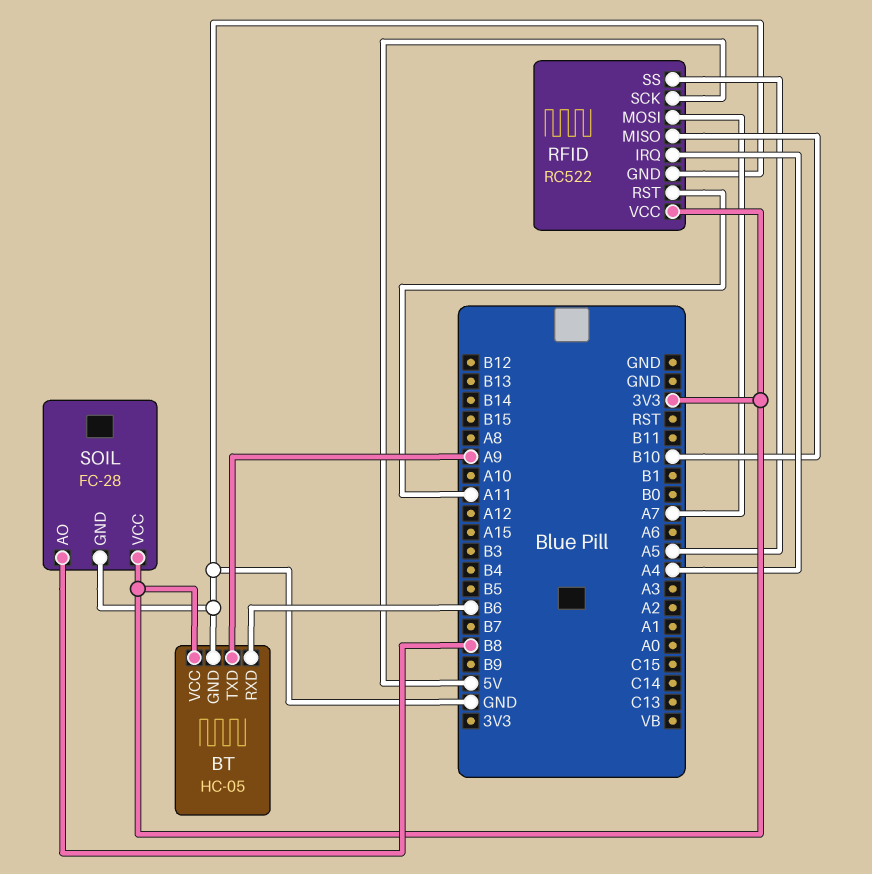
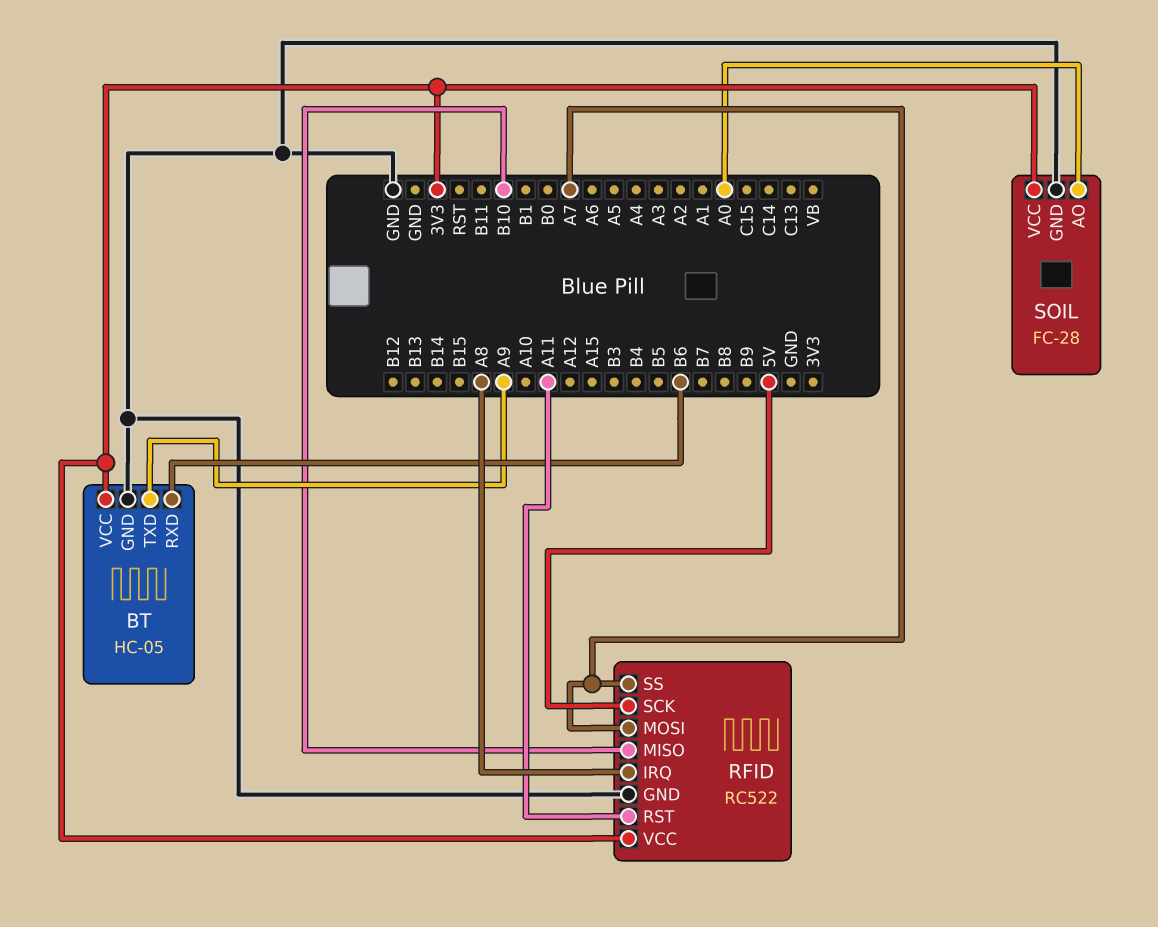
RFID pin IRQ: A4 -> A8
RFID pin SS: A5 -> A7
SOIL pin AO: B8 -> A0

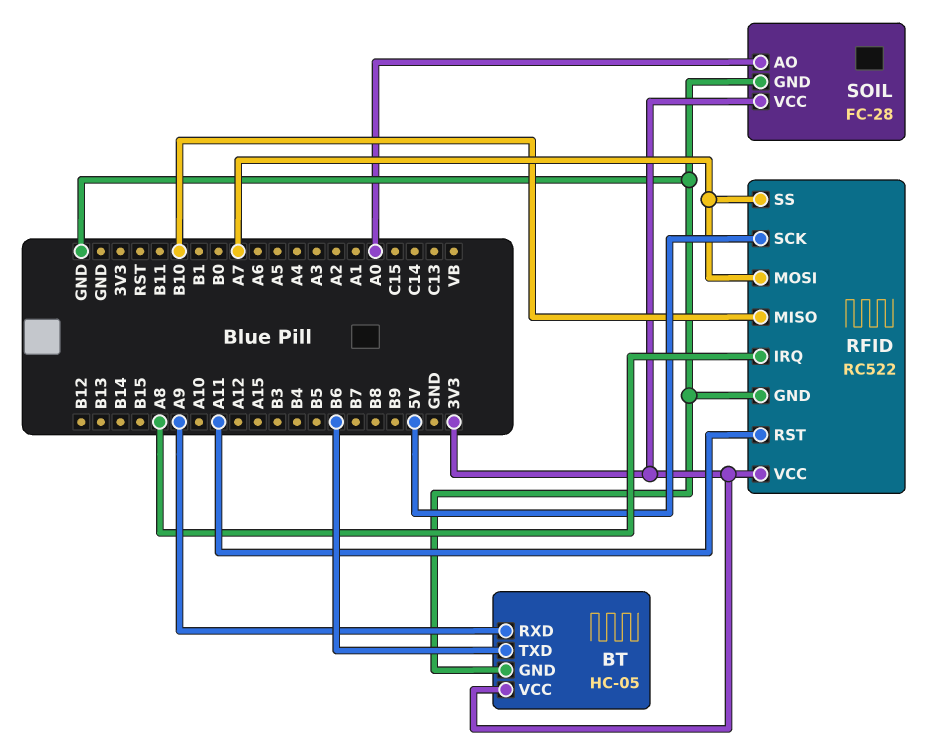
BT pin RXD: B6 -> A9
BT pin TXD: A9 -> B6

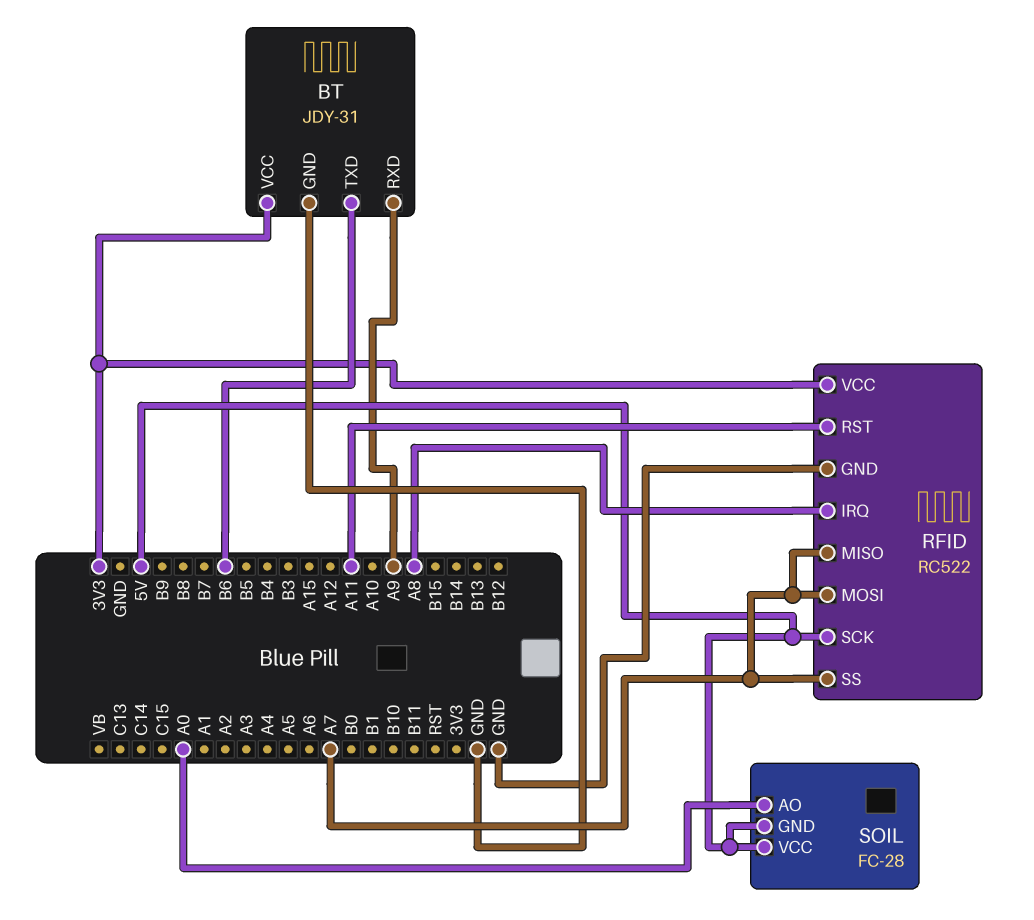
BT: HC-05 -> JDY-31
RFID pin MISO: B10 -> A7
SOIL pin GND: GND -> 5V
SOIL pin VCC: 3V3 -> 5V

